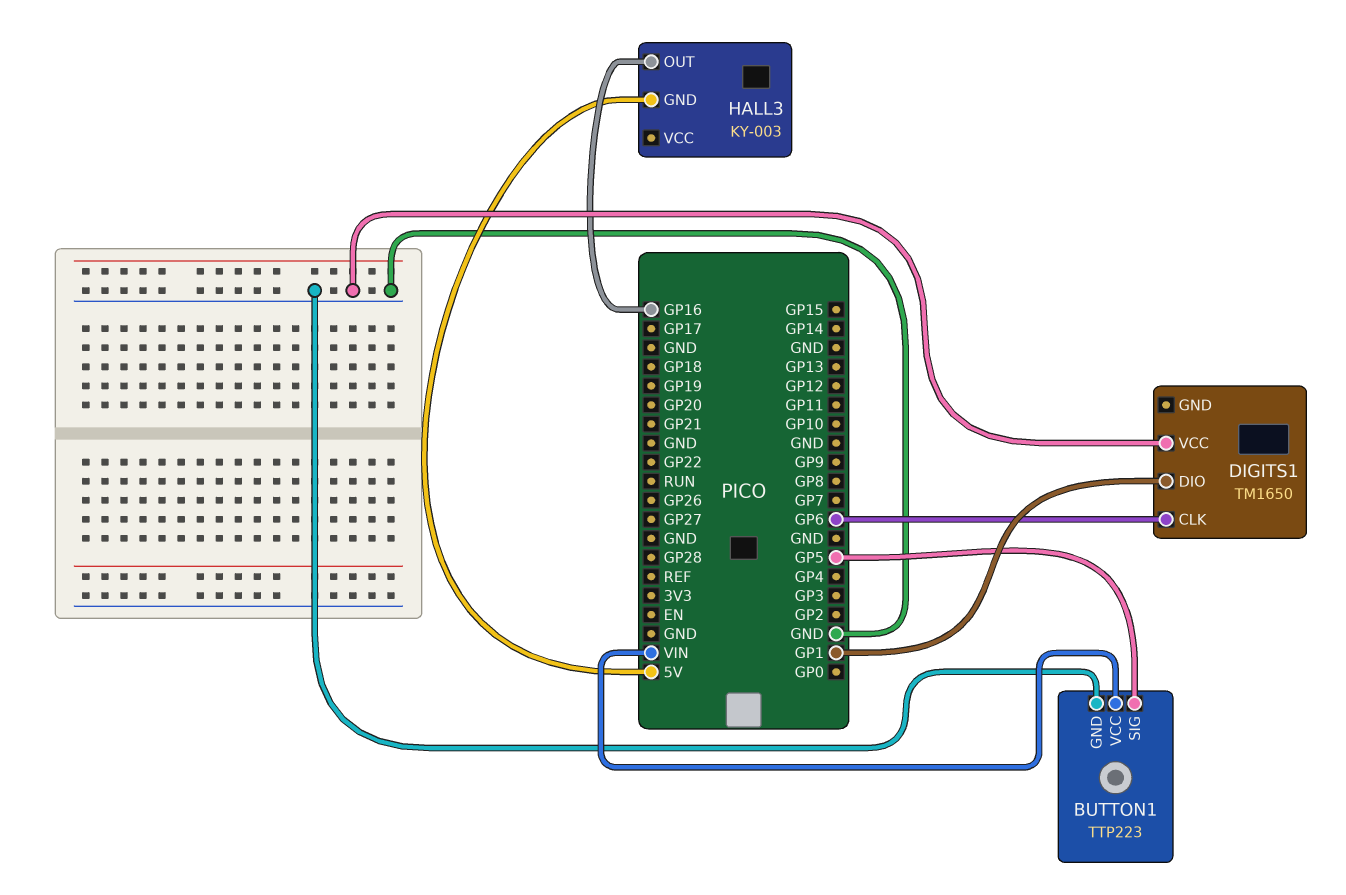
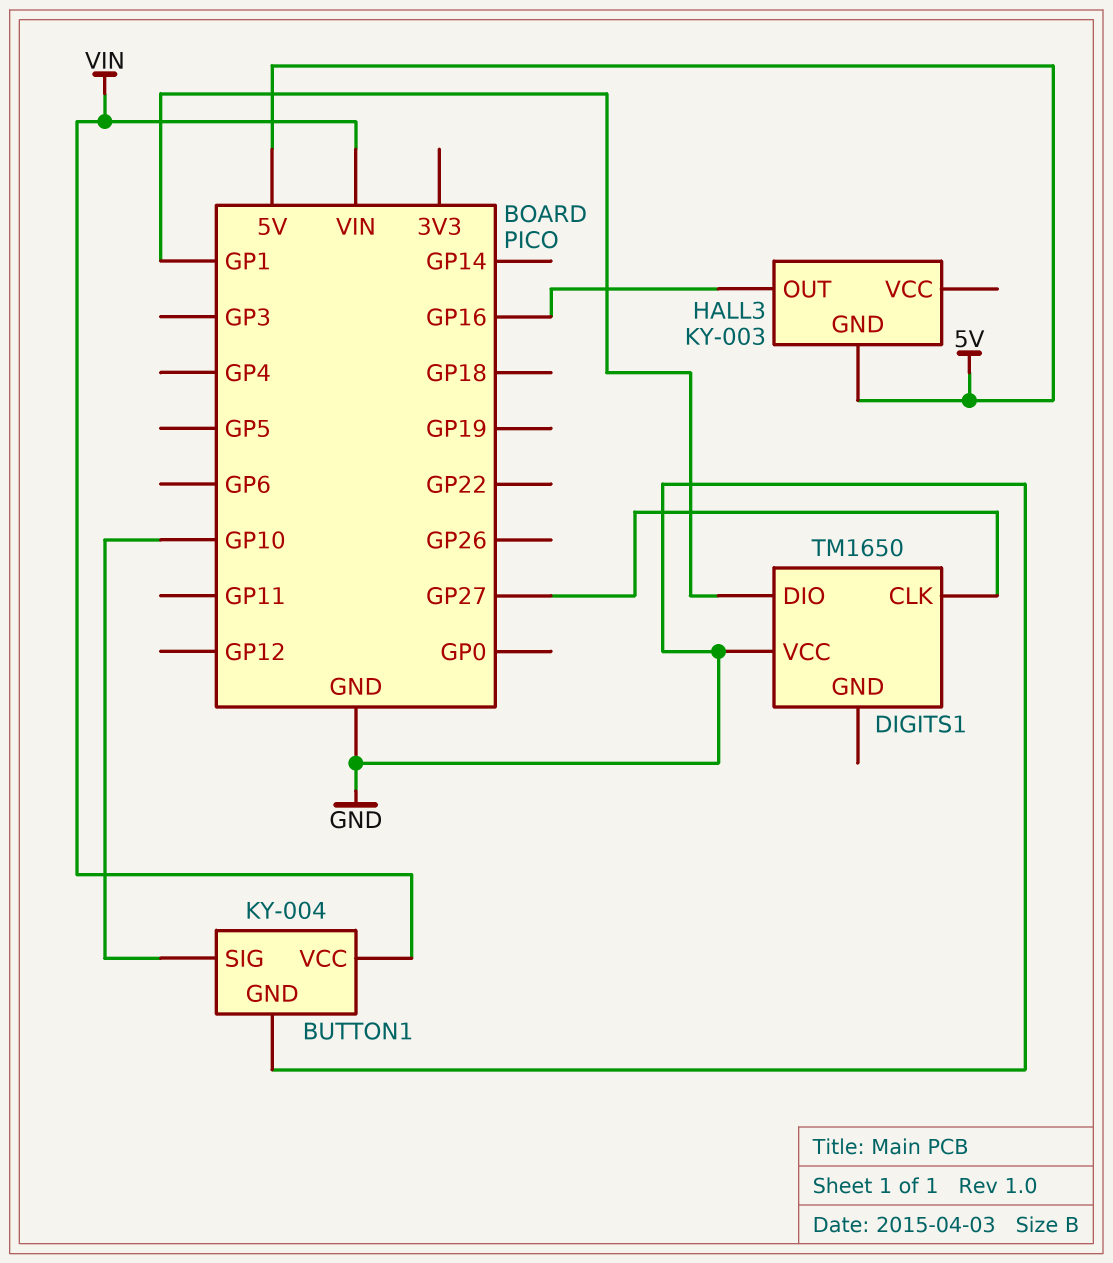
BUTTON1: TTP223 -> KY-004
BUTTON1 pin SIG: GP5 -> GP10
DIGITS1 pin CLK: GP6 -> GP27

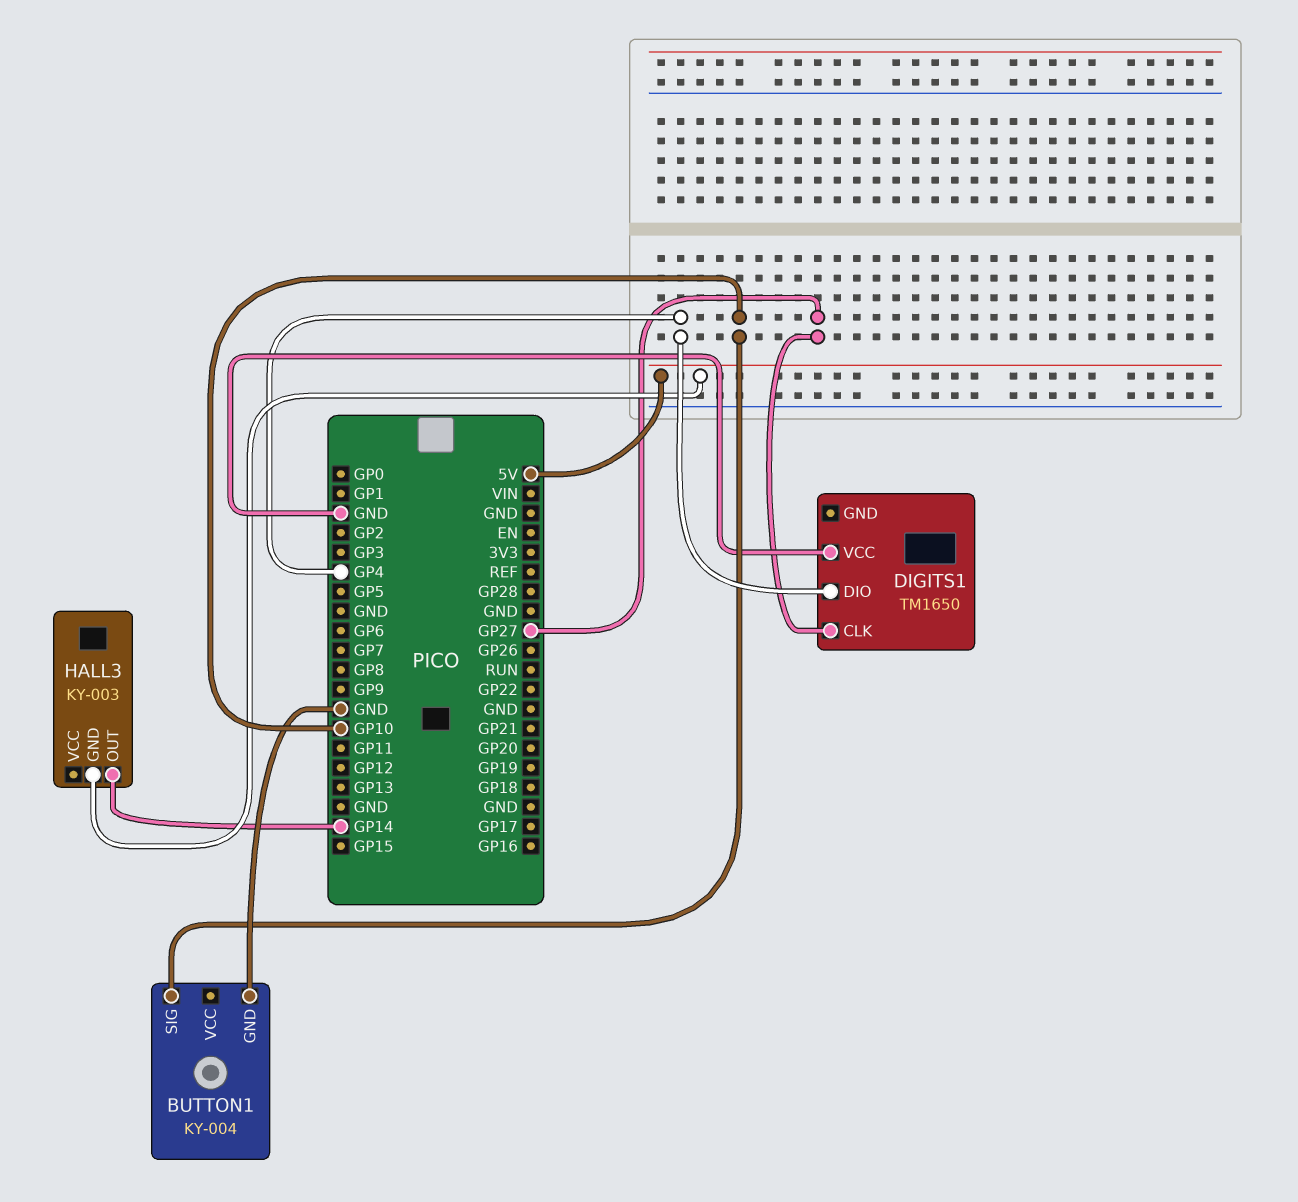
BUTTON1 pin VCC: VIN -> none
DIGITS1 pin DIO: GP1 -> GP4
HALL3 pin OUT: GP16 -> GP14

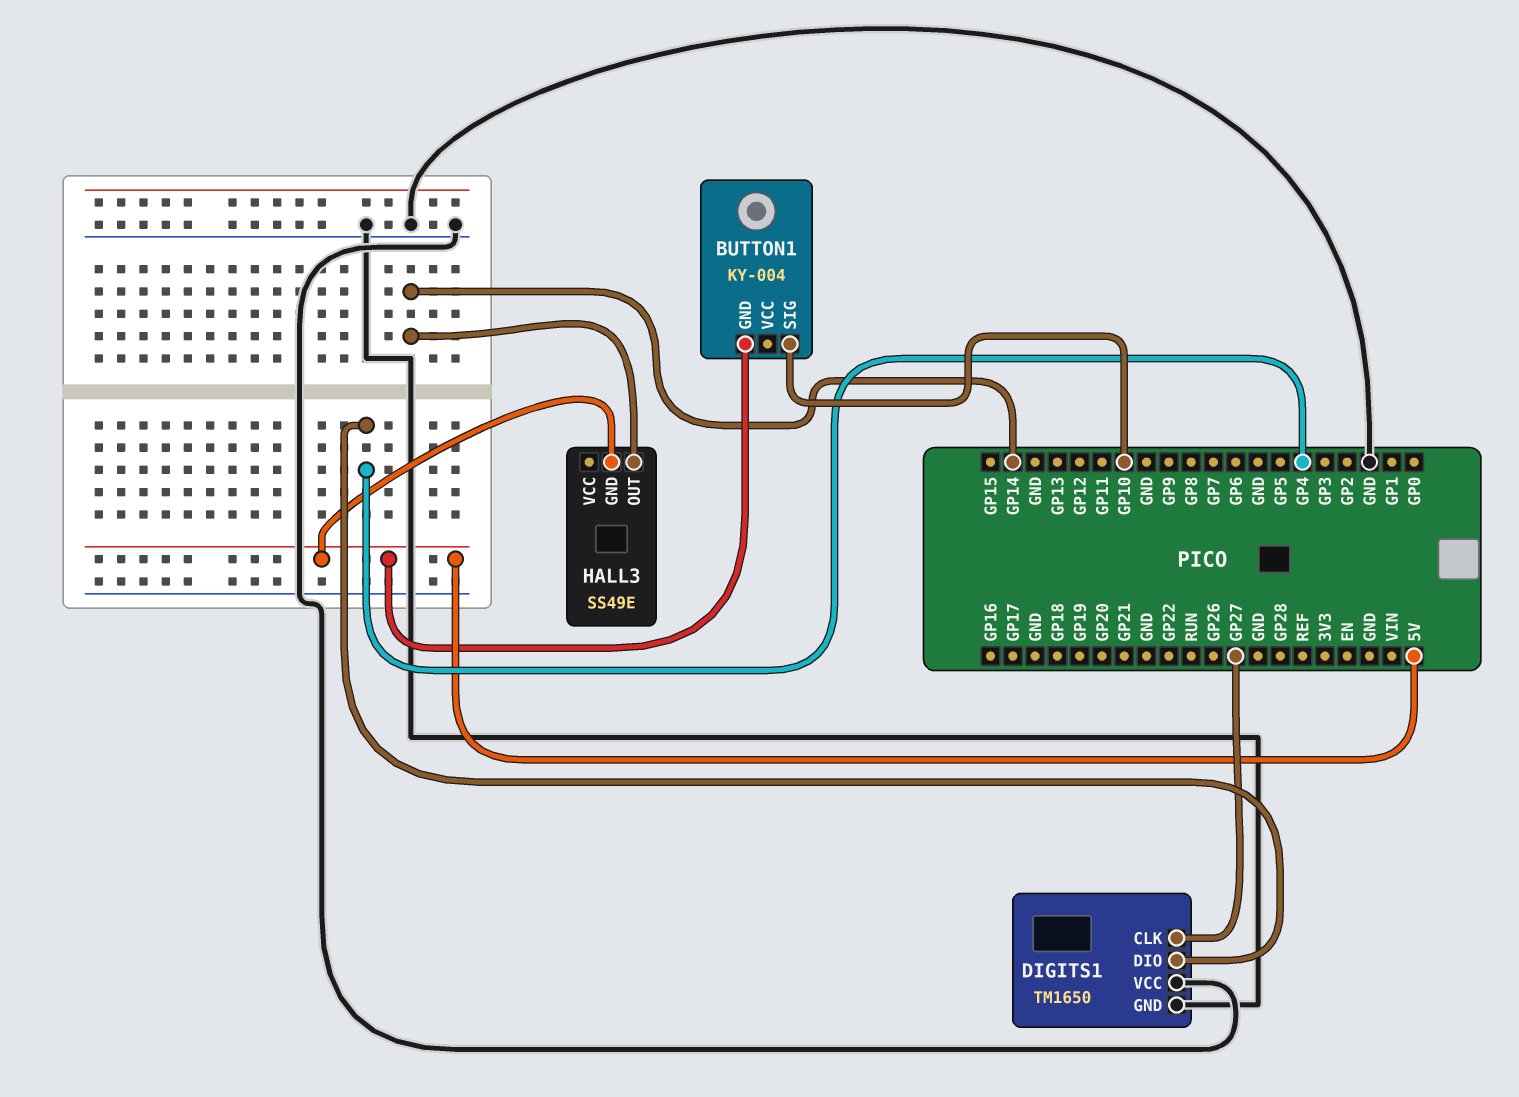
BUTTON1 pin GND: GND -> 5V
DIGITS1 pin GND: none -> GND
HALL3: KY-003 -> SS49E

